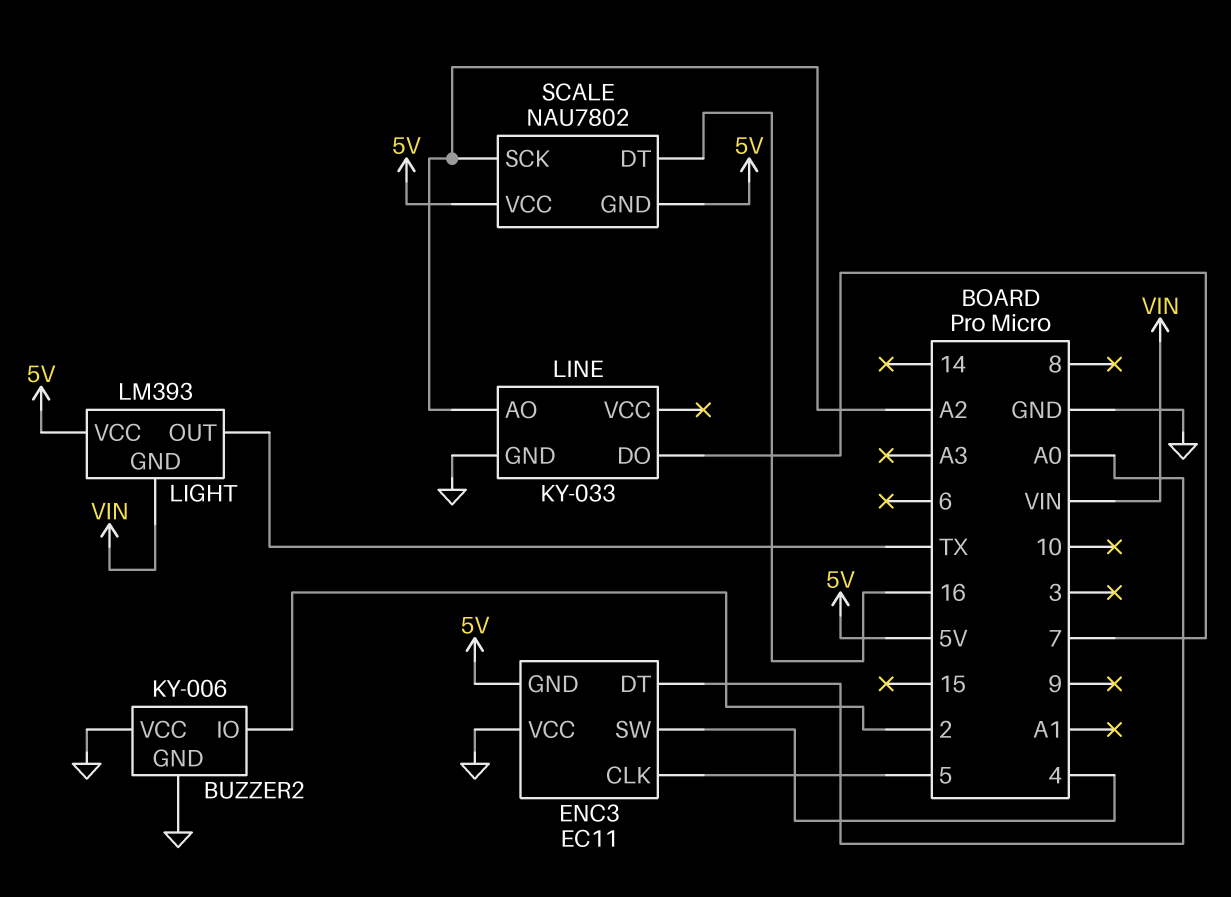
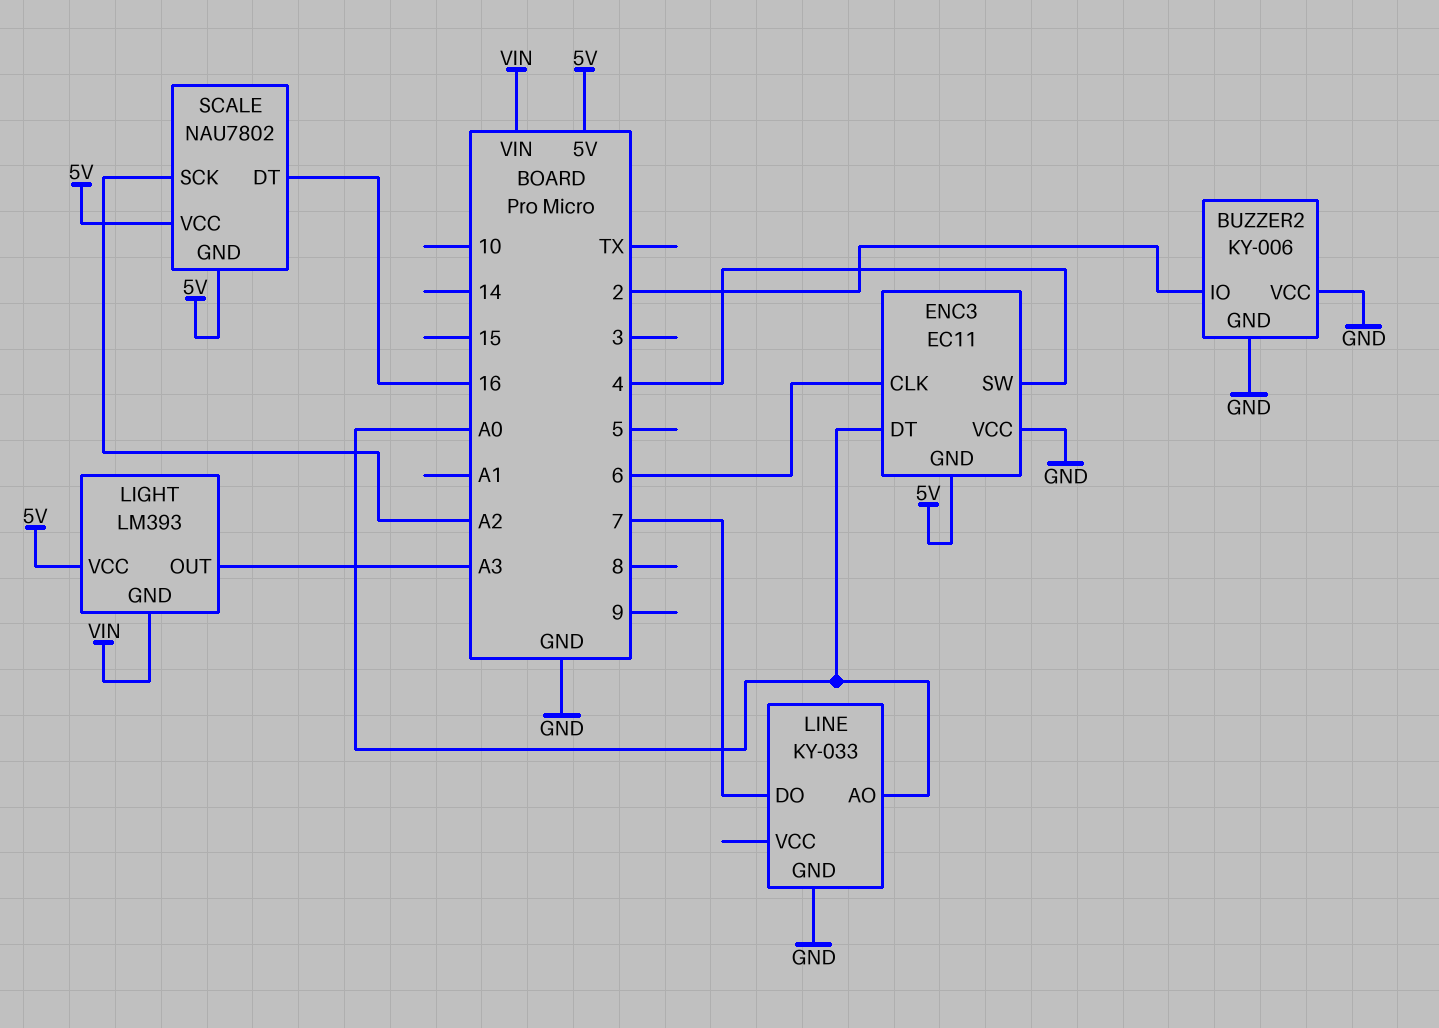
ENC3 pin CLK: 5 -> 6
LIGHT pin OUT: TX -> A3
LINE pin AO: A2 -> A0

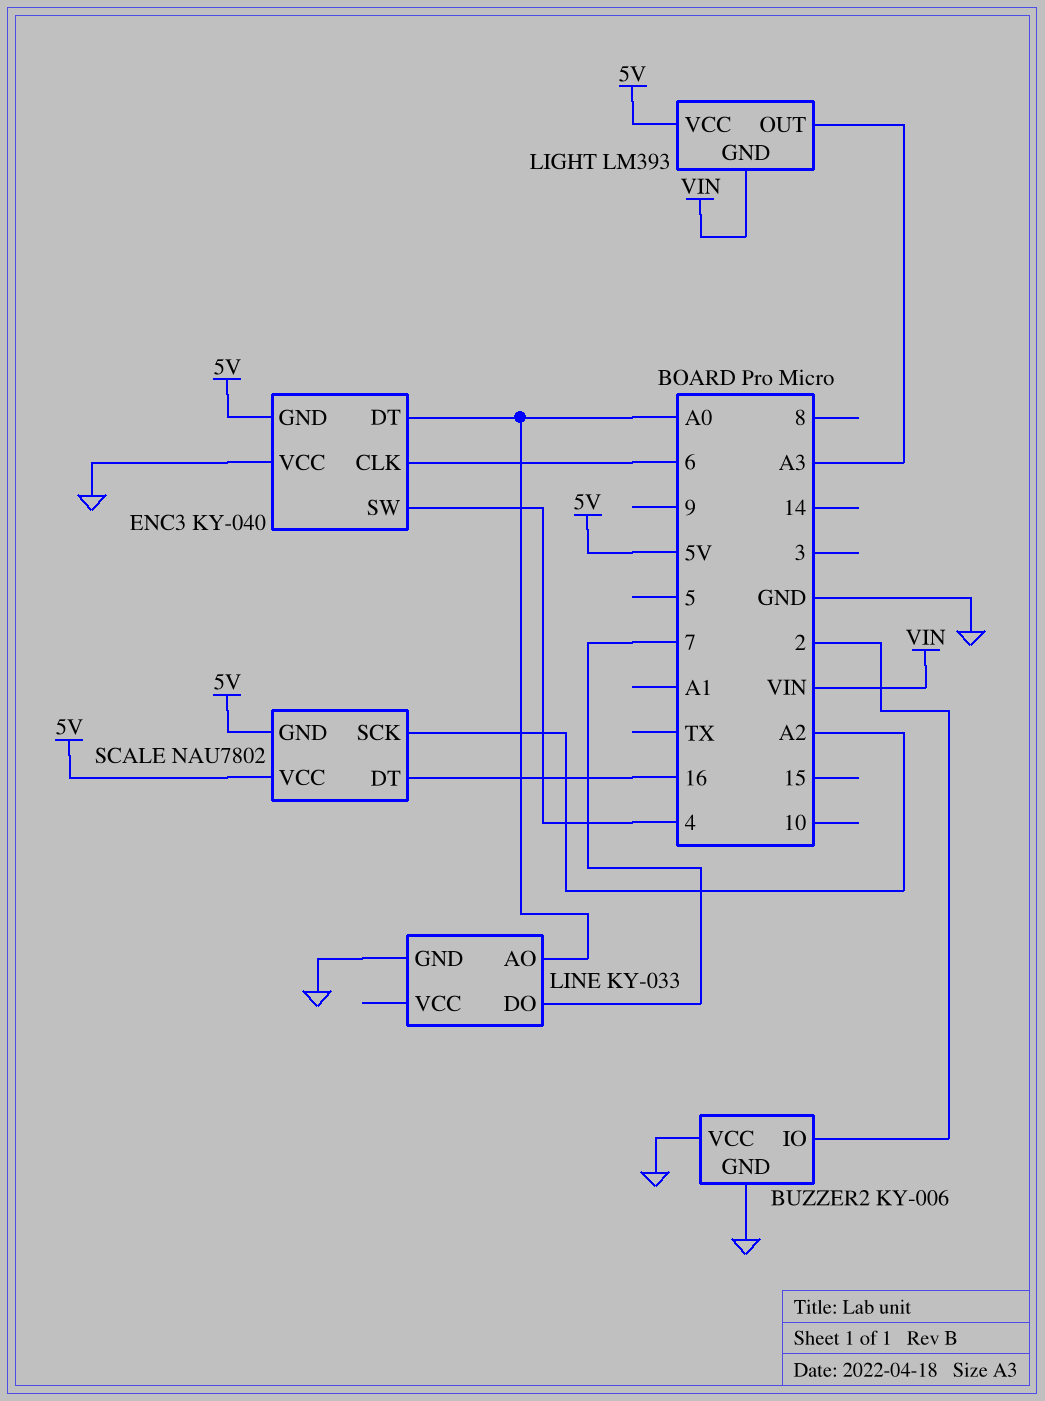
ENC3: EC11 -> KY-040

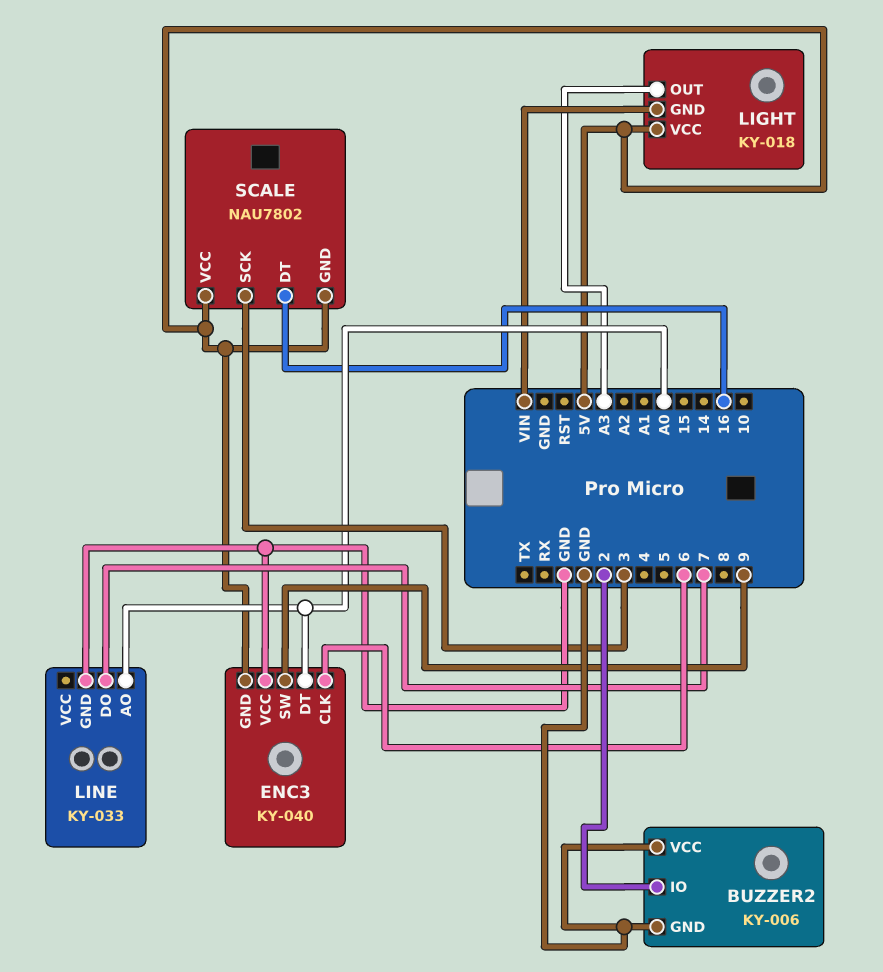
ENC3 pin SW: 4 -> 9
LIGHT: LM393 -> KY-018
SCALE pin SCK: A2 -> 3

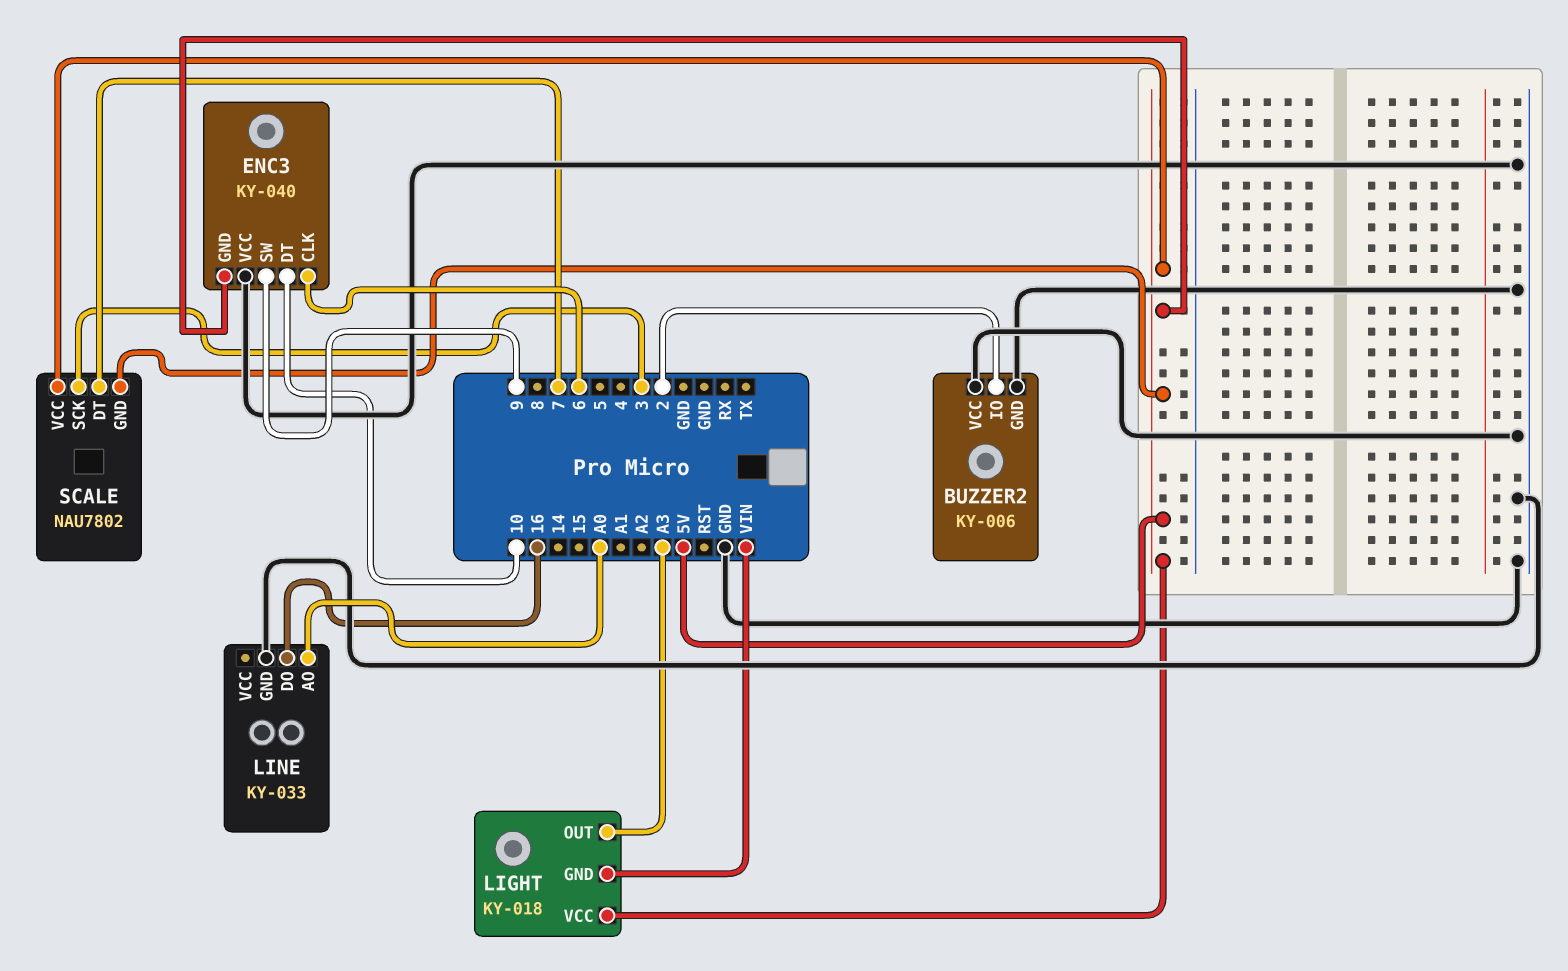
ENC3 pin DT: A0 -> 10
LINE pin DO: 7 -> 16
SCALE pin DT: 16 -> 7

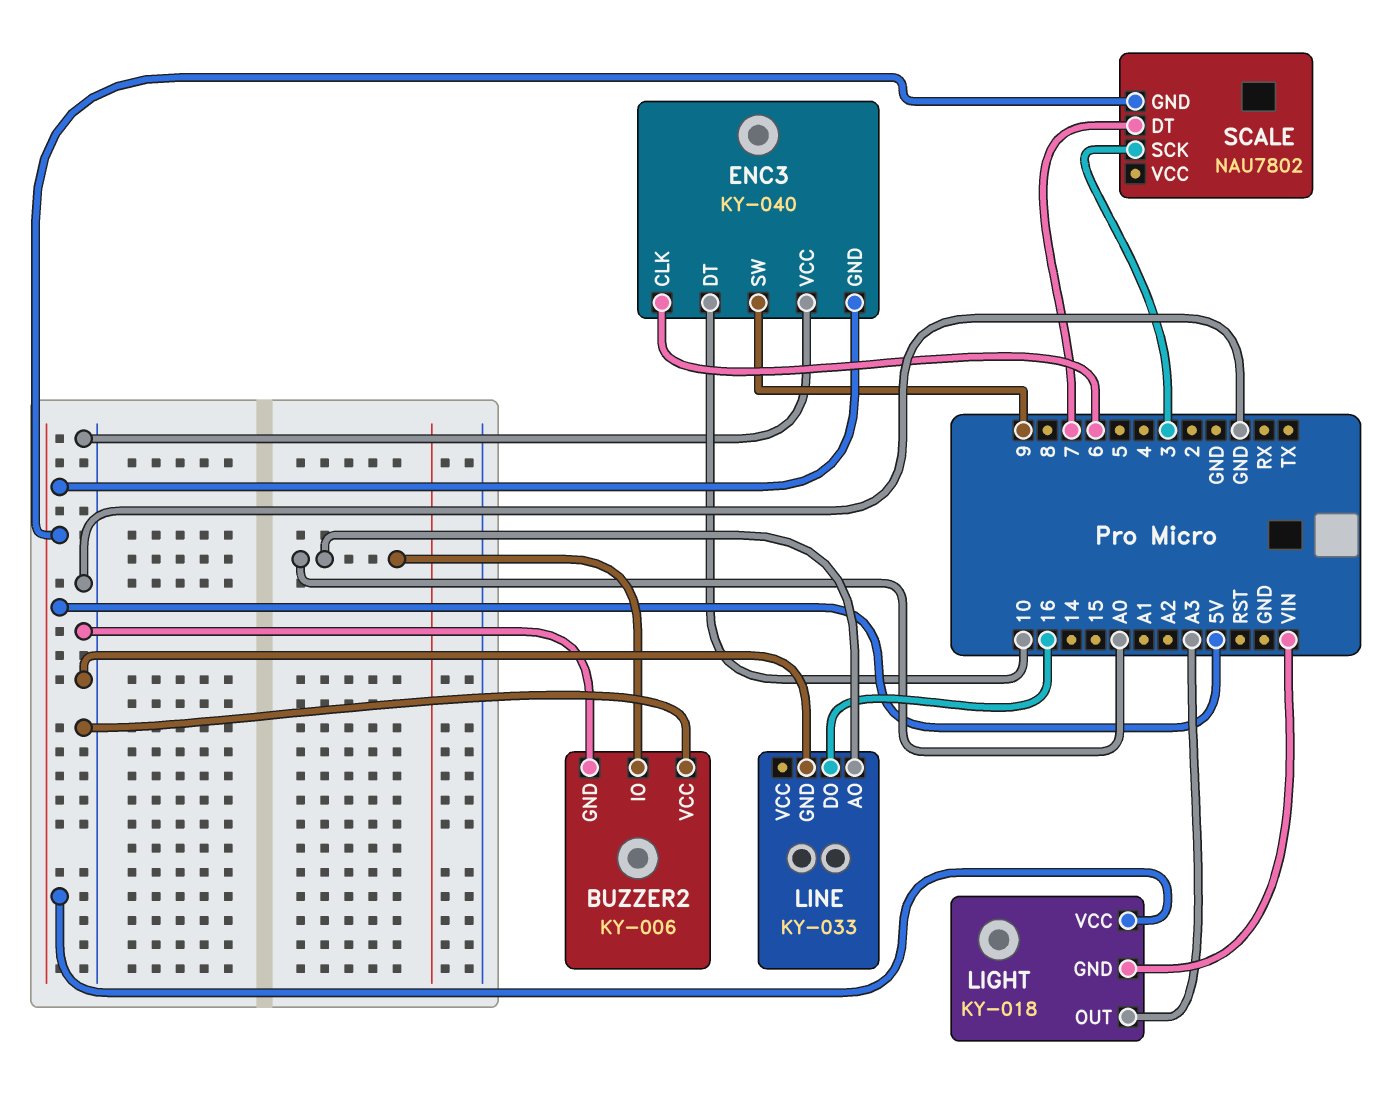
BUZZER2 pin IO: 2 -> A0
SCALE pin VCC: 5V -> none

